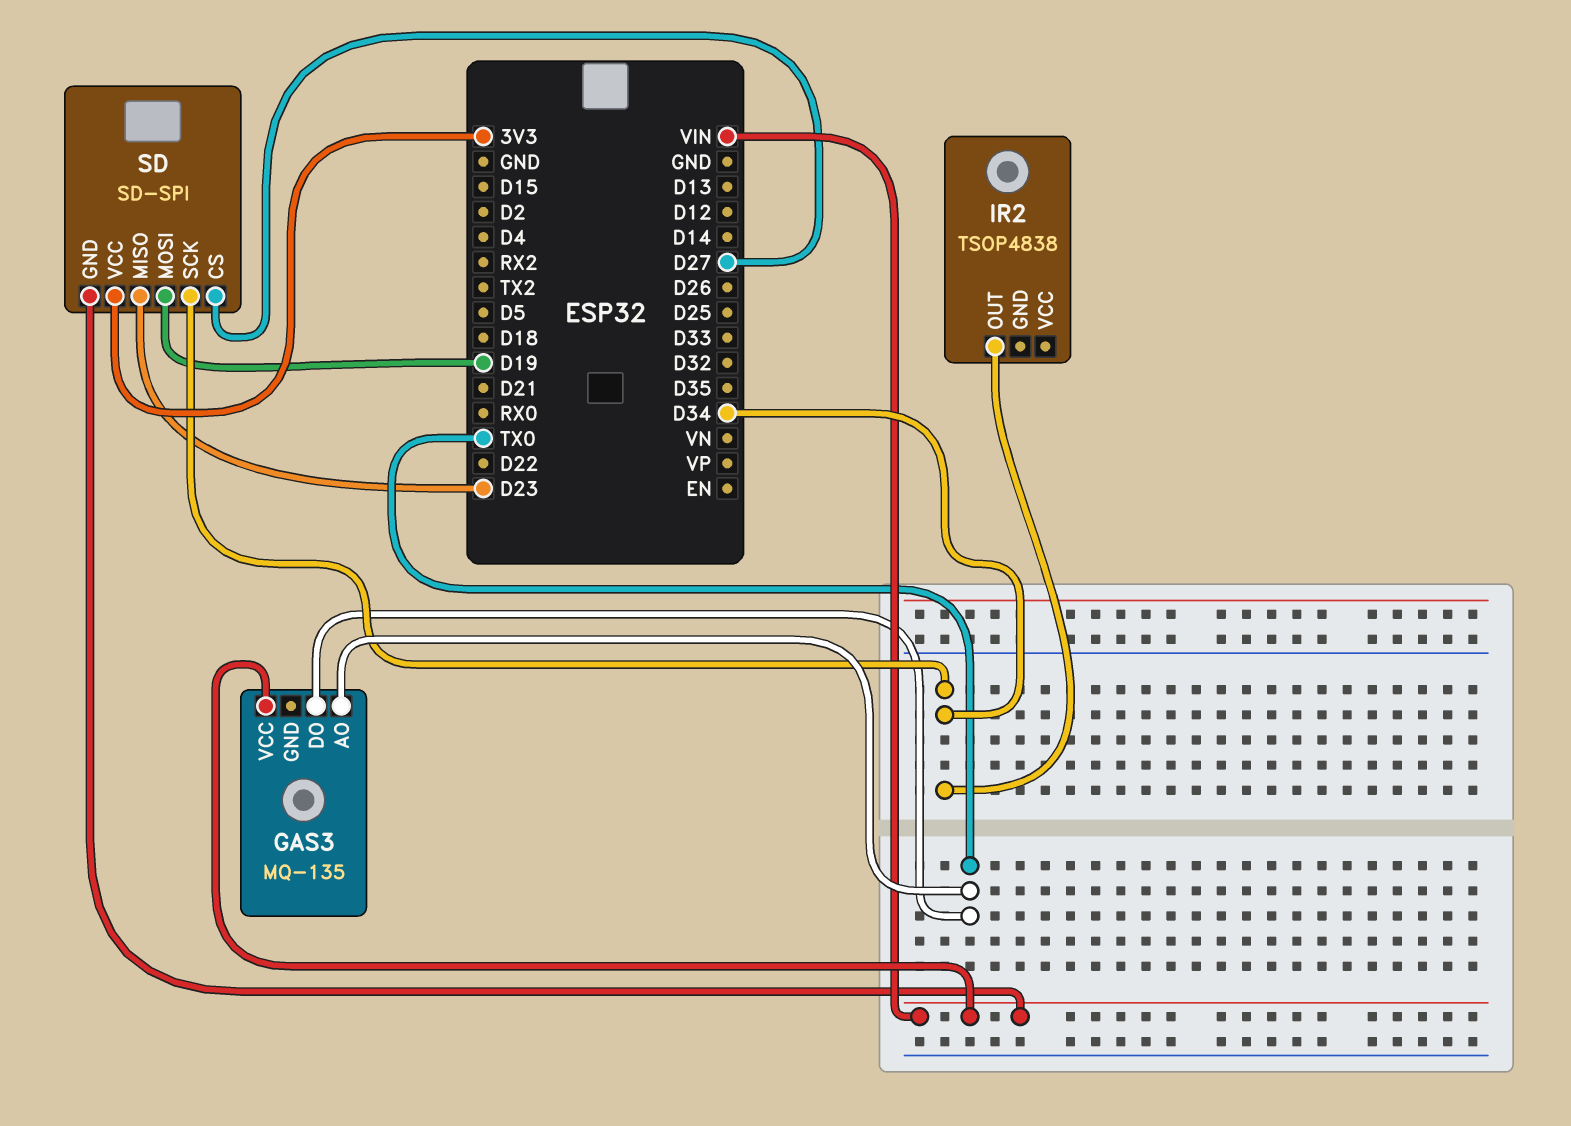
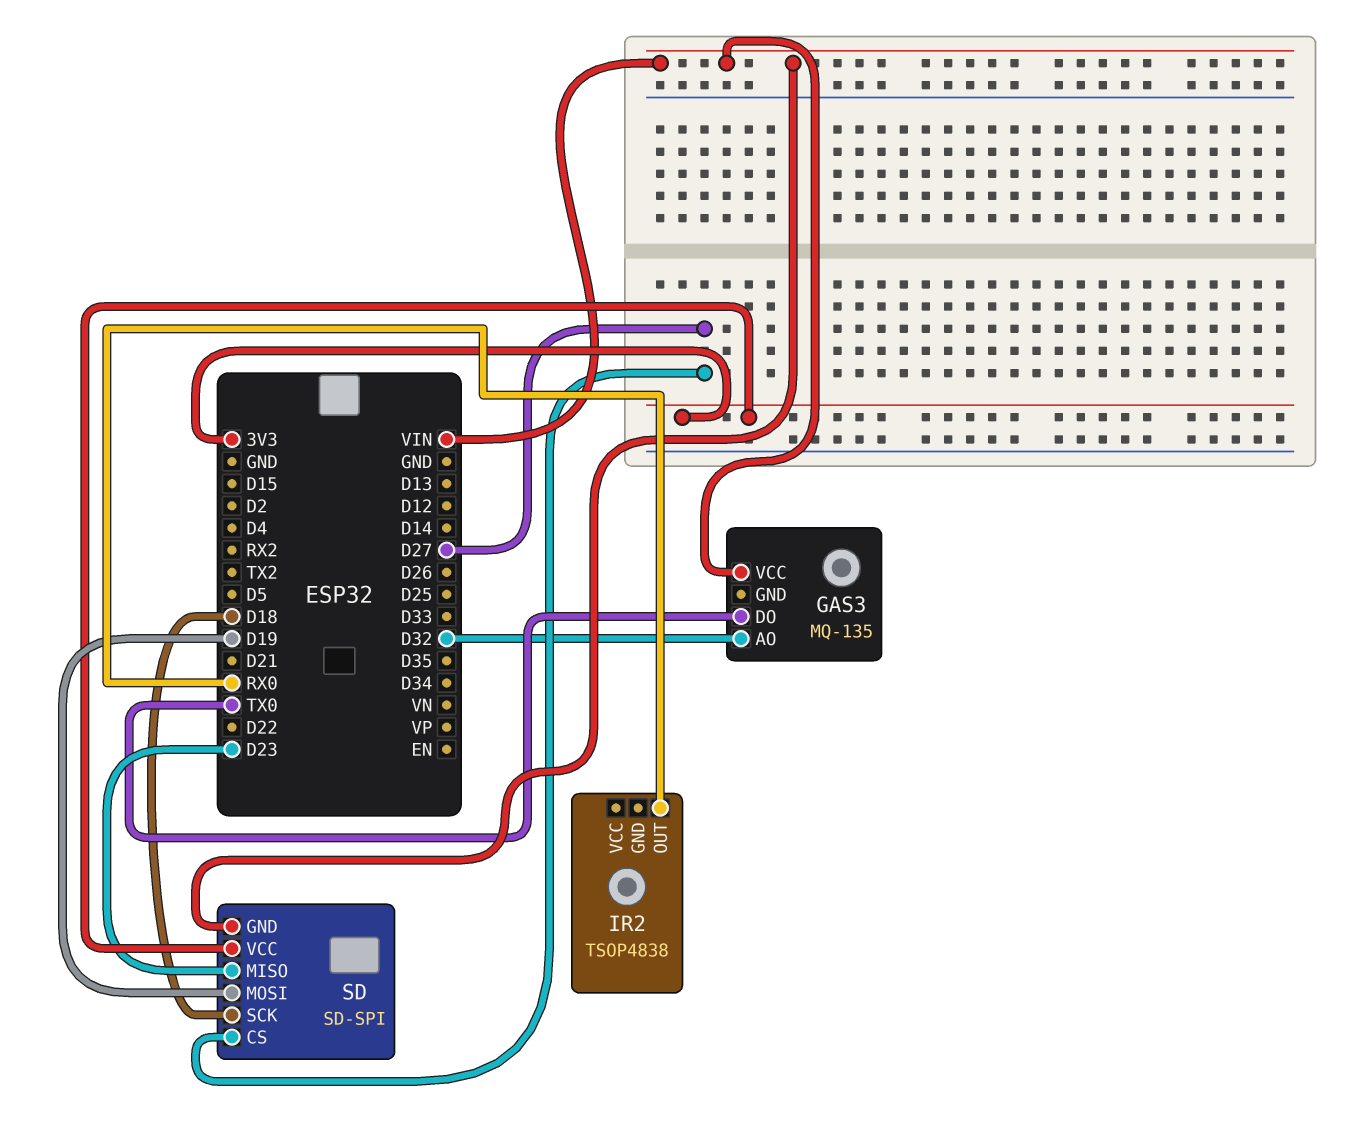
GAS3 pin AO: TX0 -> D32
IR2 pin OUT: D34 -> RX0
SD pin SCK: D34 -> D18

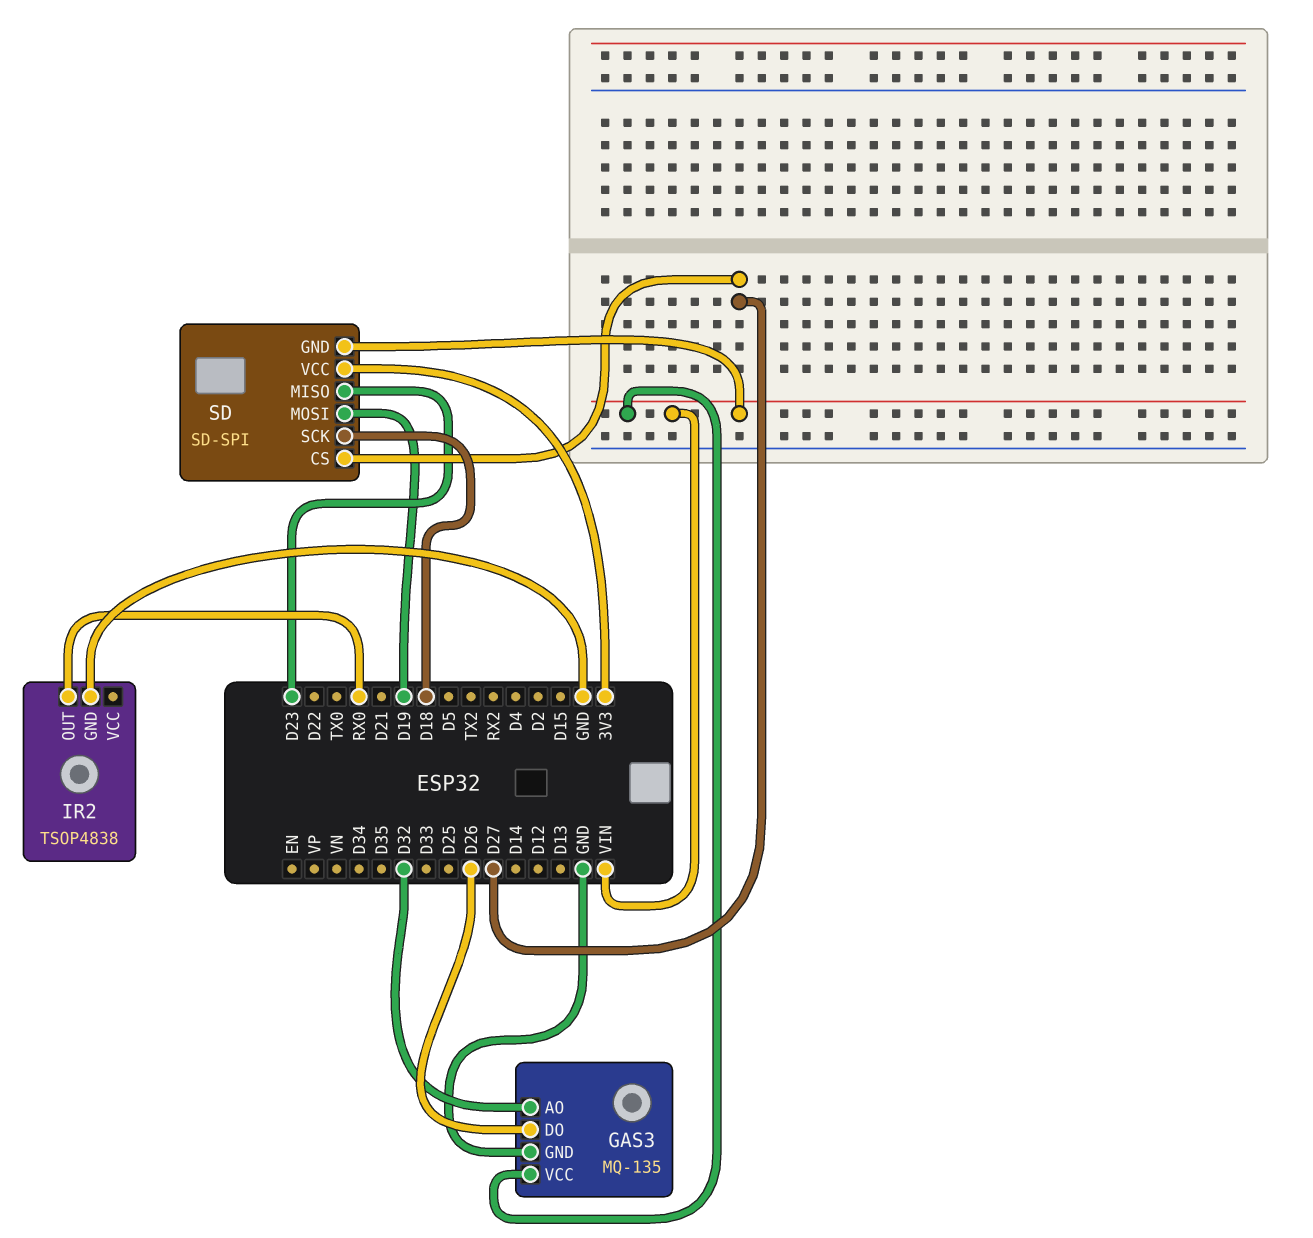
GAS3 pin DO: TX0 -> D26
GAS3 pin GND: none -> GND
IR2 pin GND: none -> GND

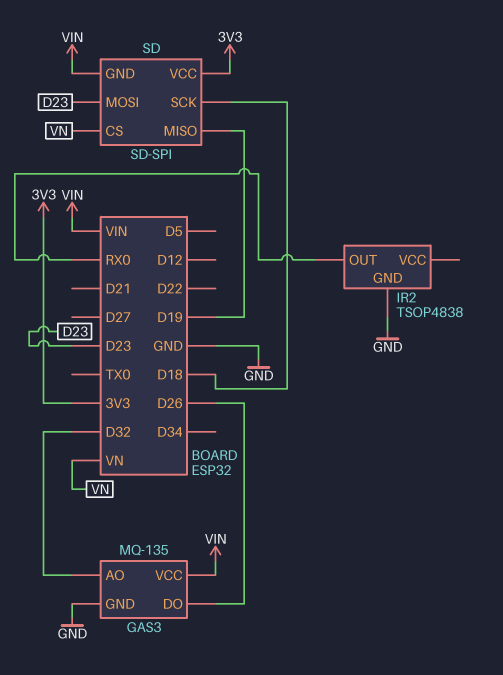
SD pin CS: D27 -> VN
SD pin MISO: D23 -> D19
SD pin MOSI: D19 -> D23

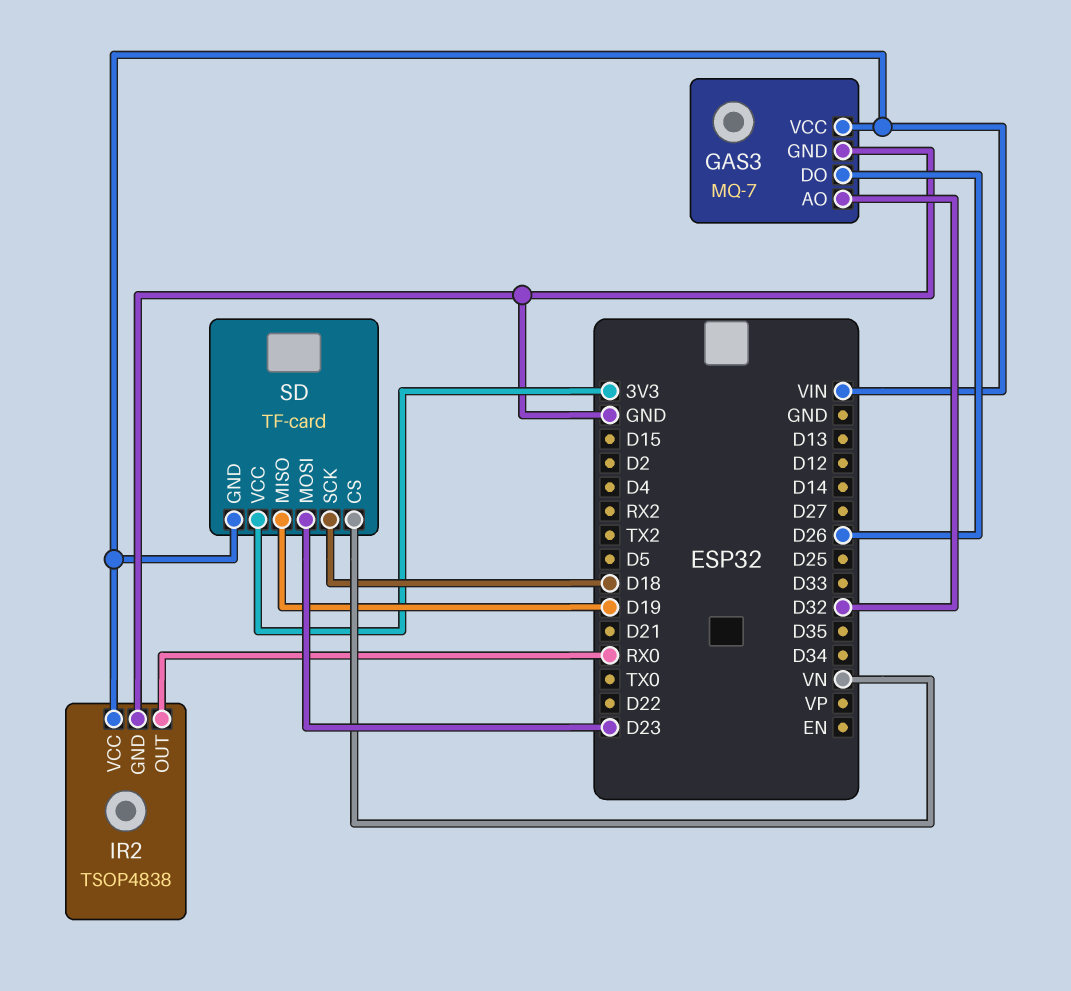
GAS3: MQ-135 -> MQ-7
IR2 pin VCC: none -> VIN
SD: SD-SPI -> TF-card

